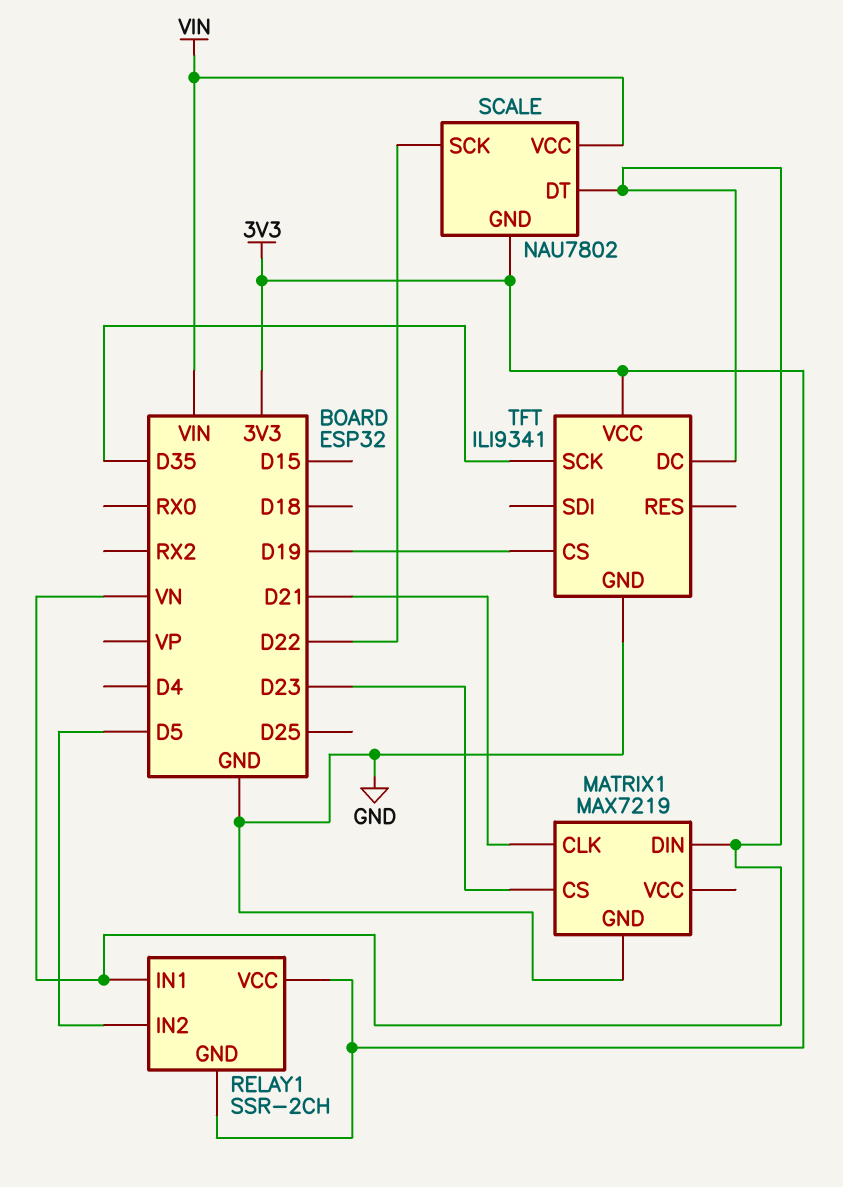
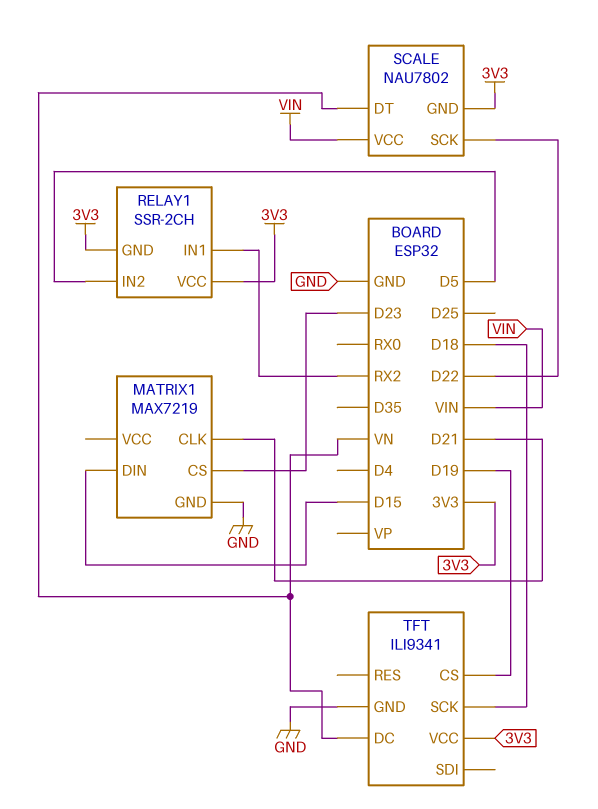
MATRIX1 pin DIN: VN -> D15
RELAY1 pin IN1: VN -> RX2
TFT pin SCK: D35 -> D18

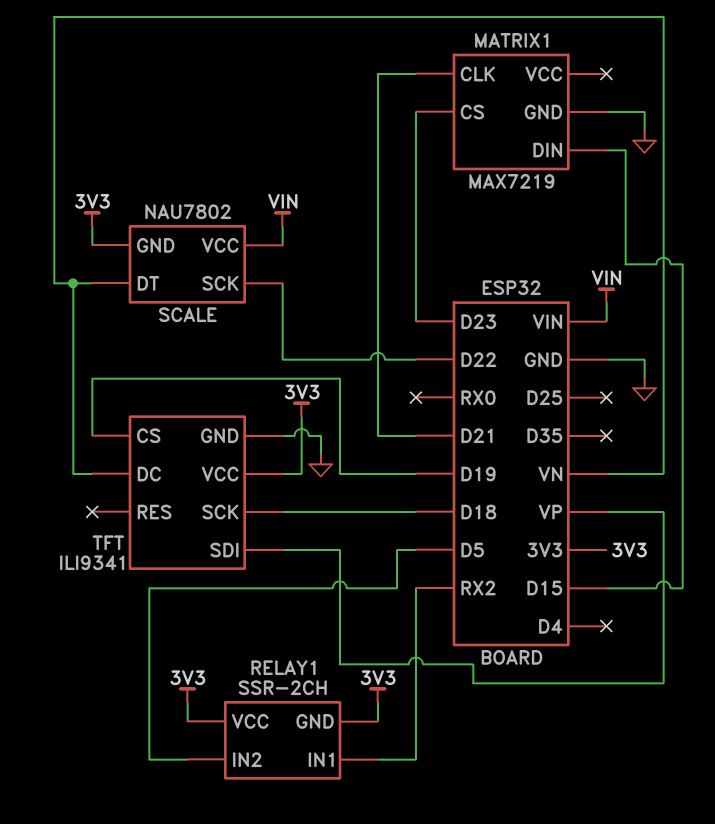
TFT pin SDI: none -> VP

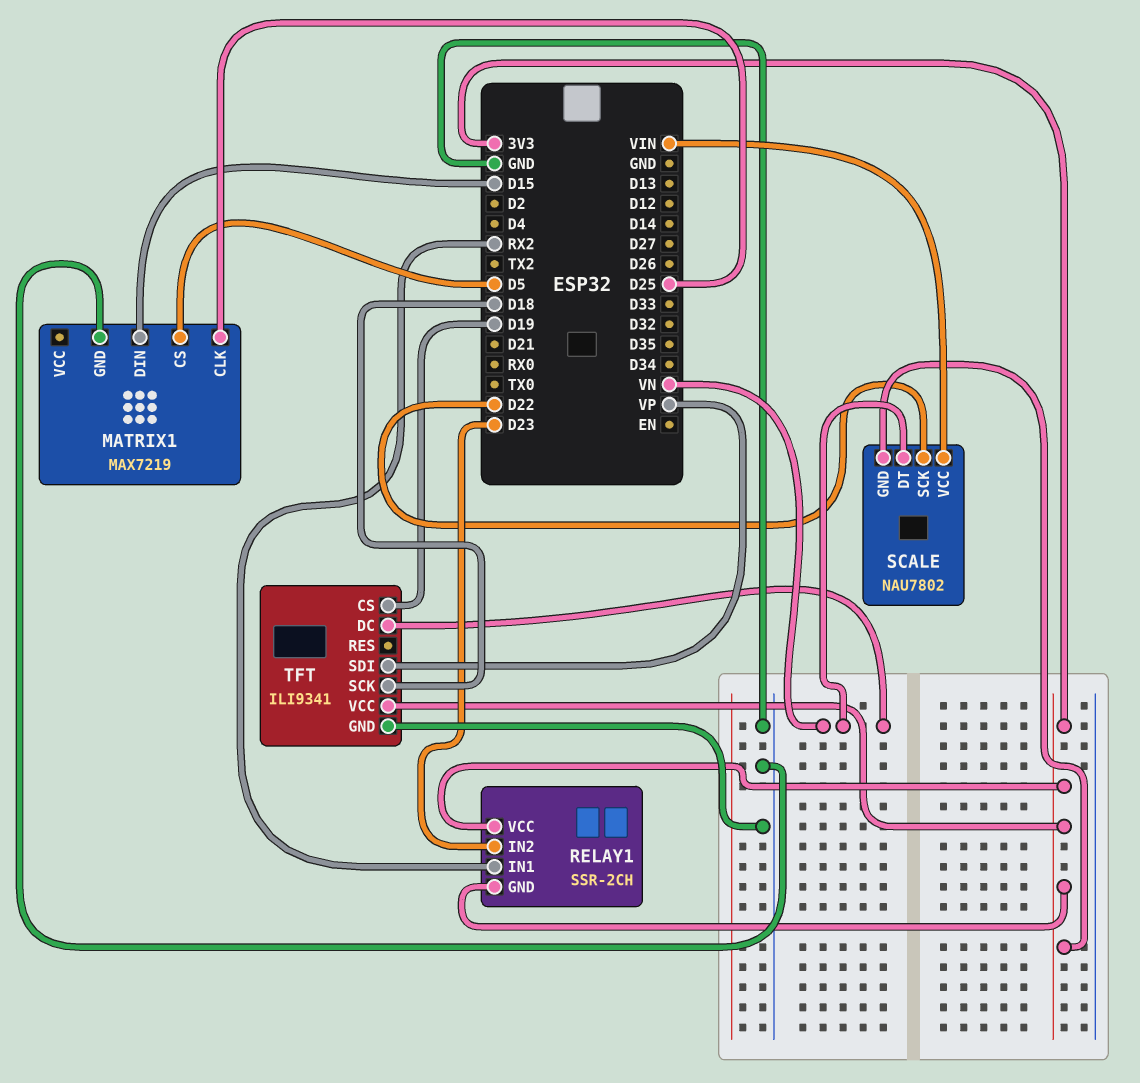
MATRIX1 pin CLK: D21 -> D25
MATRIX1 pin CS: D23 -> D5
RELAY1 pin IN2: D5 -> D23

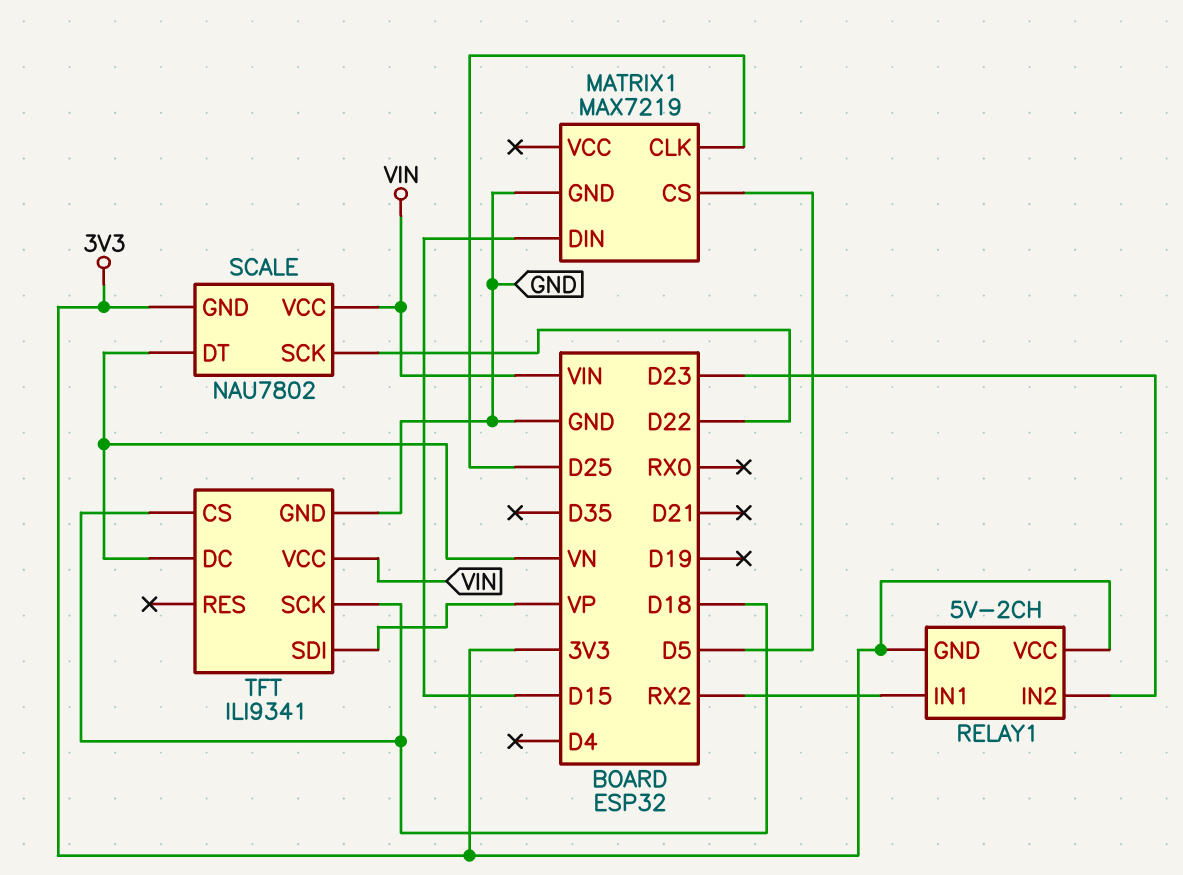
RELAY1: SSR-2CH -> 5V-2CH
TFT pin CS: D19 -> D18
TFT pin VCC: 3V3 -> VIN

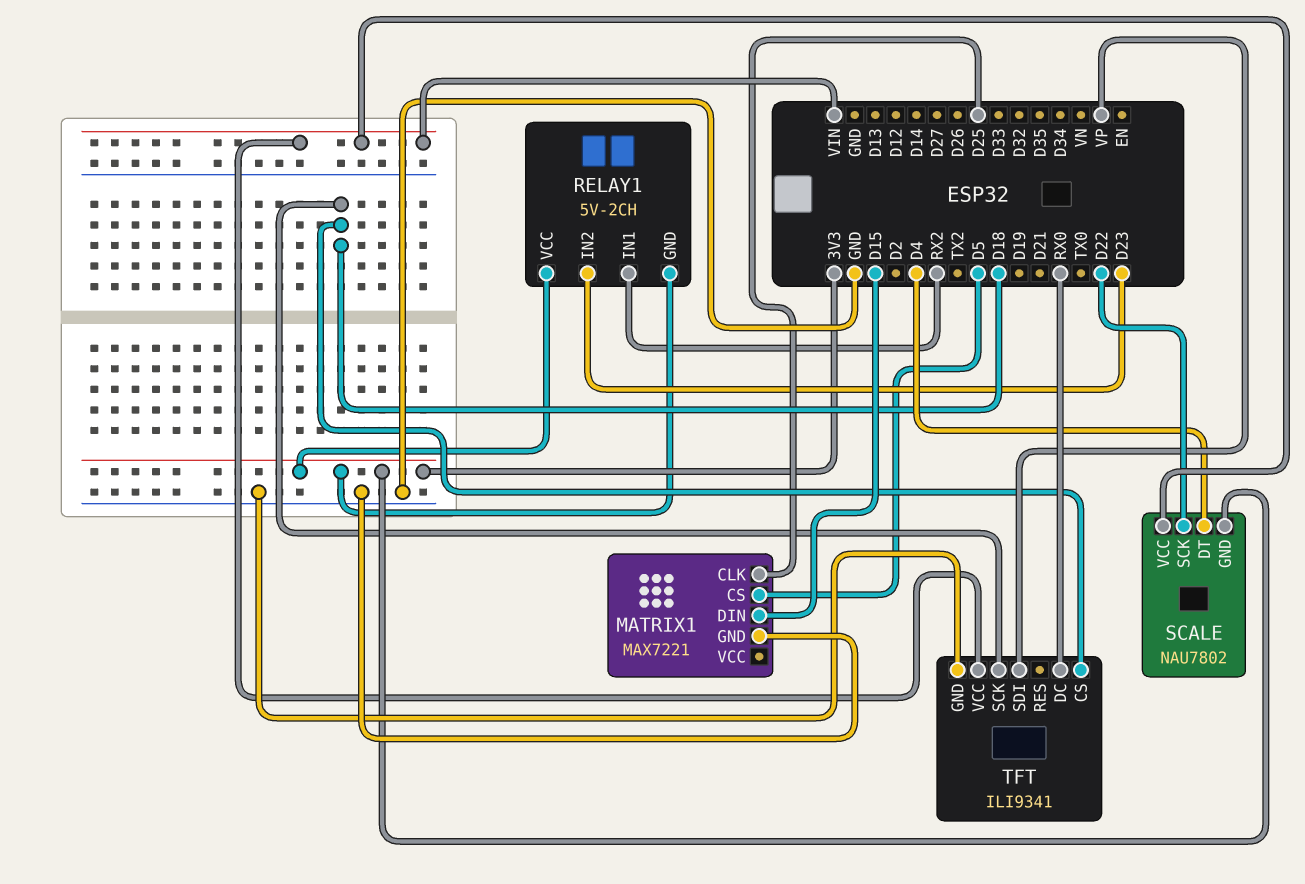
MATRIX1: MAX7219 -> MAX7221
SCALE pin DT: VN -> D4
TFT pin DC: VN -> RX0

